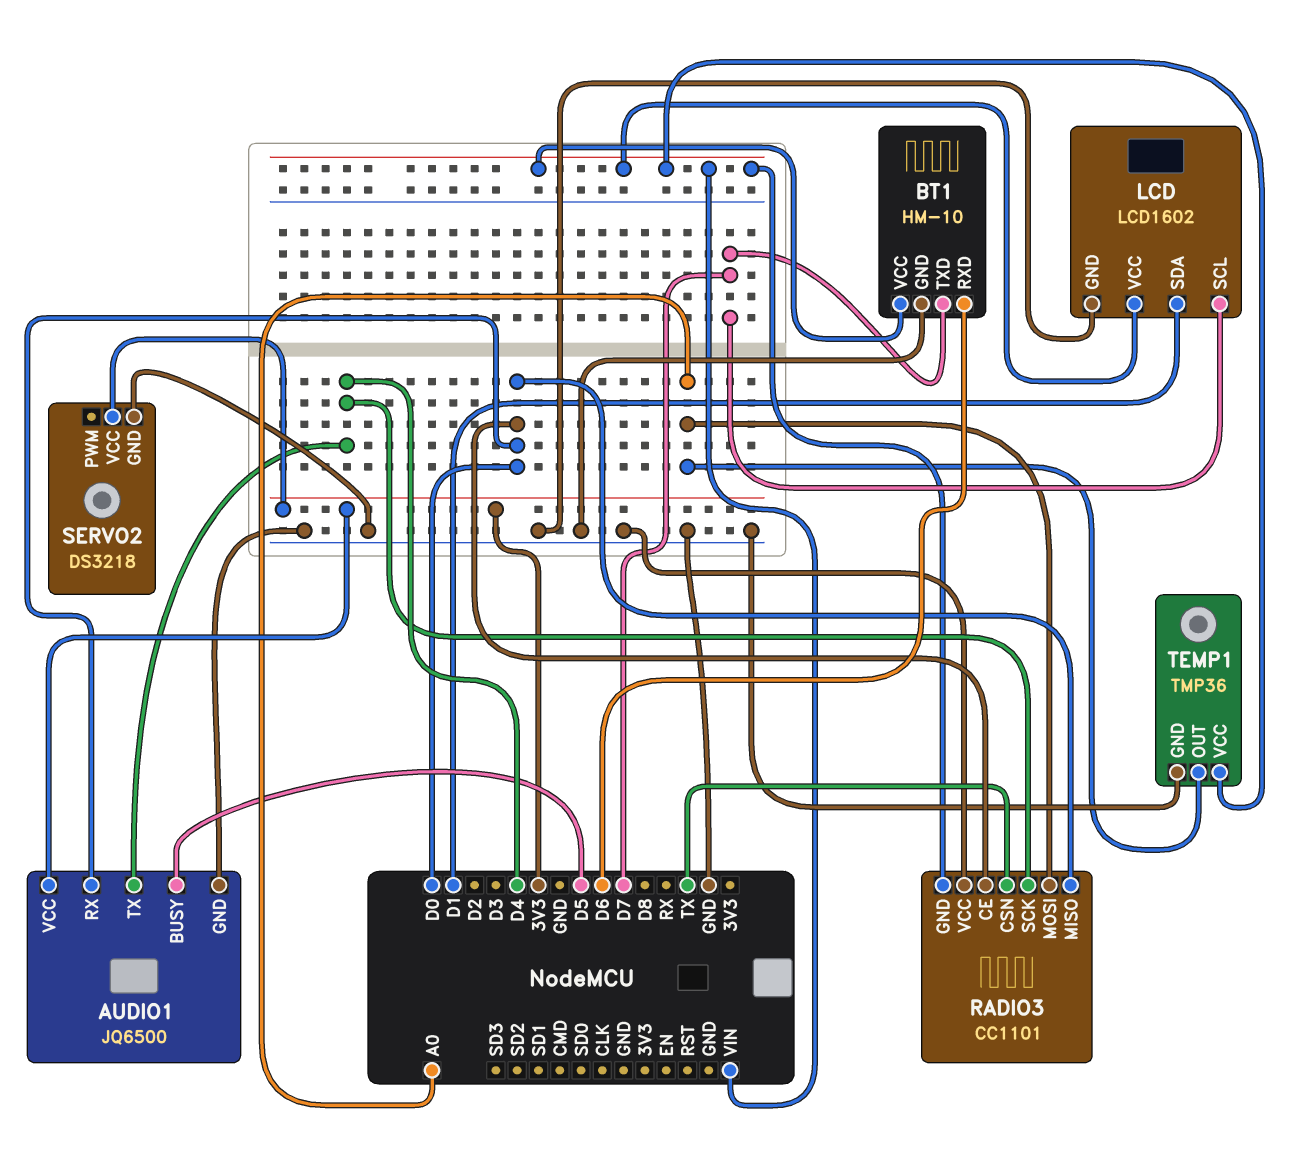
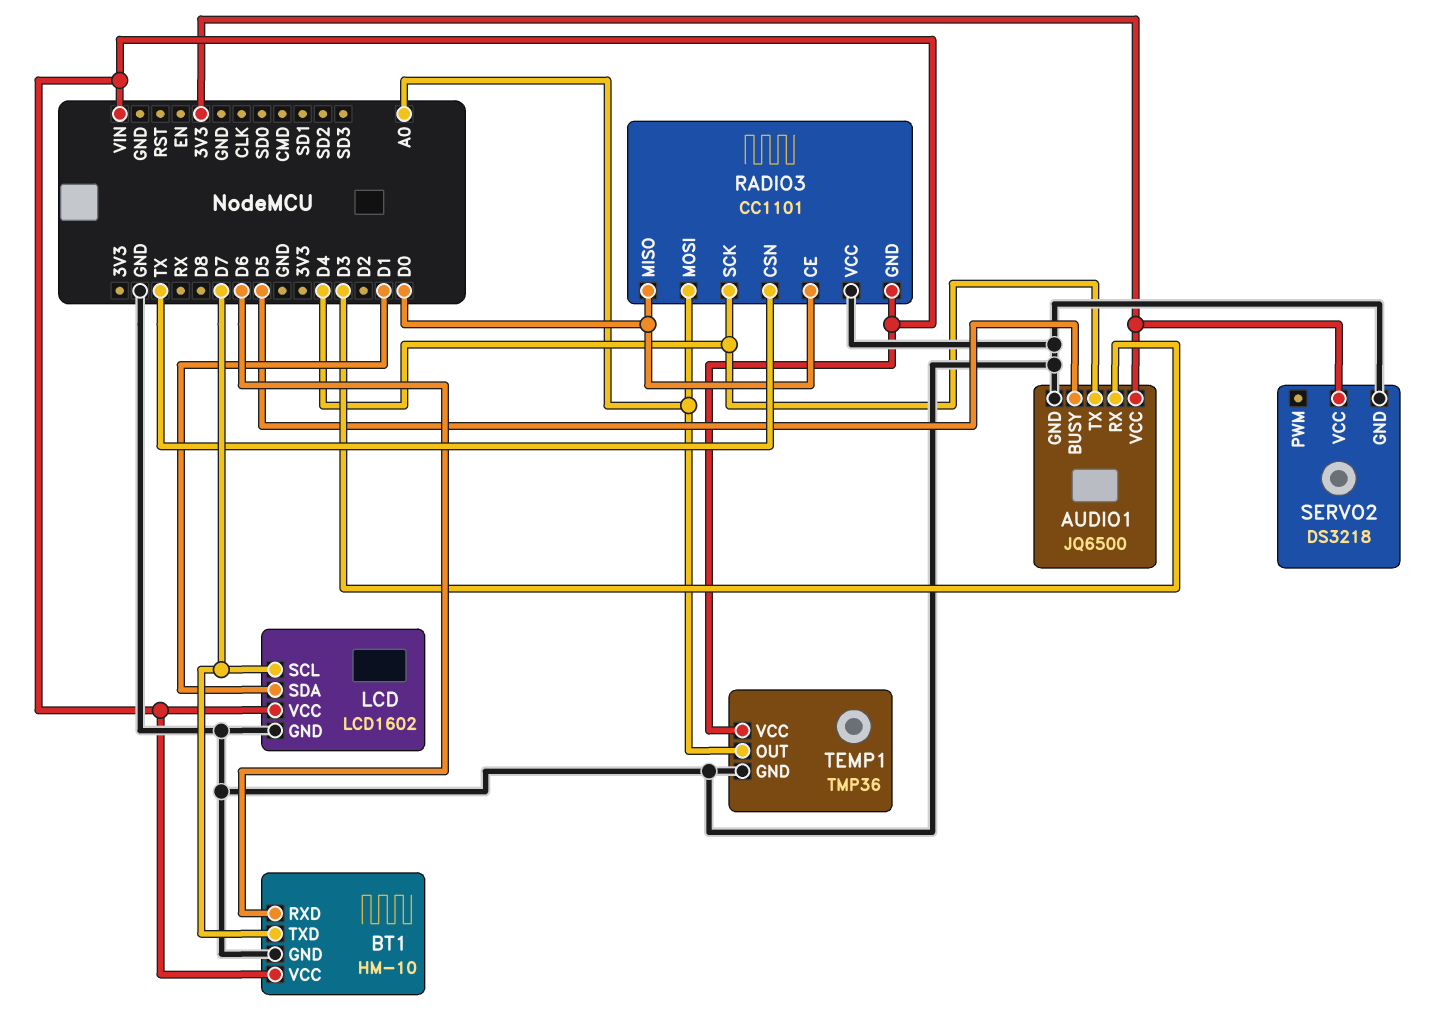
AUDIO1 pin RX: D0 -> D3

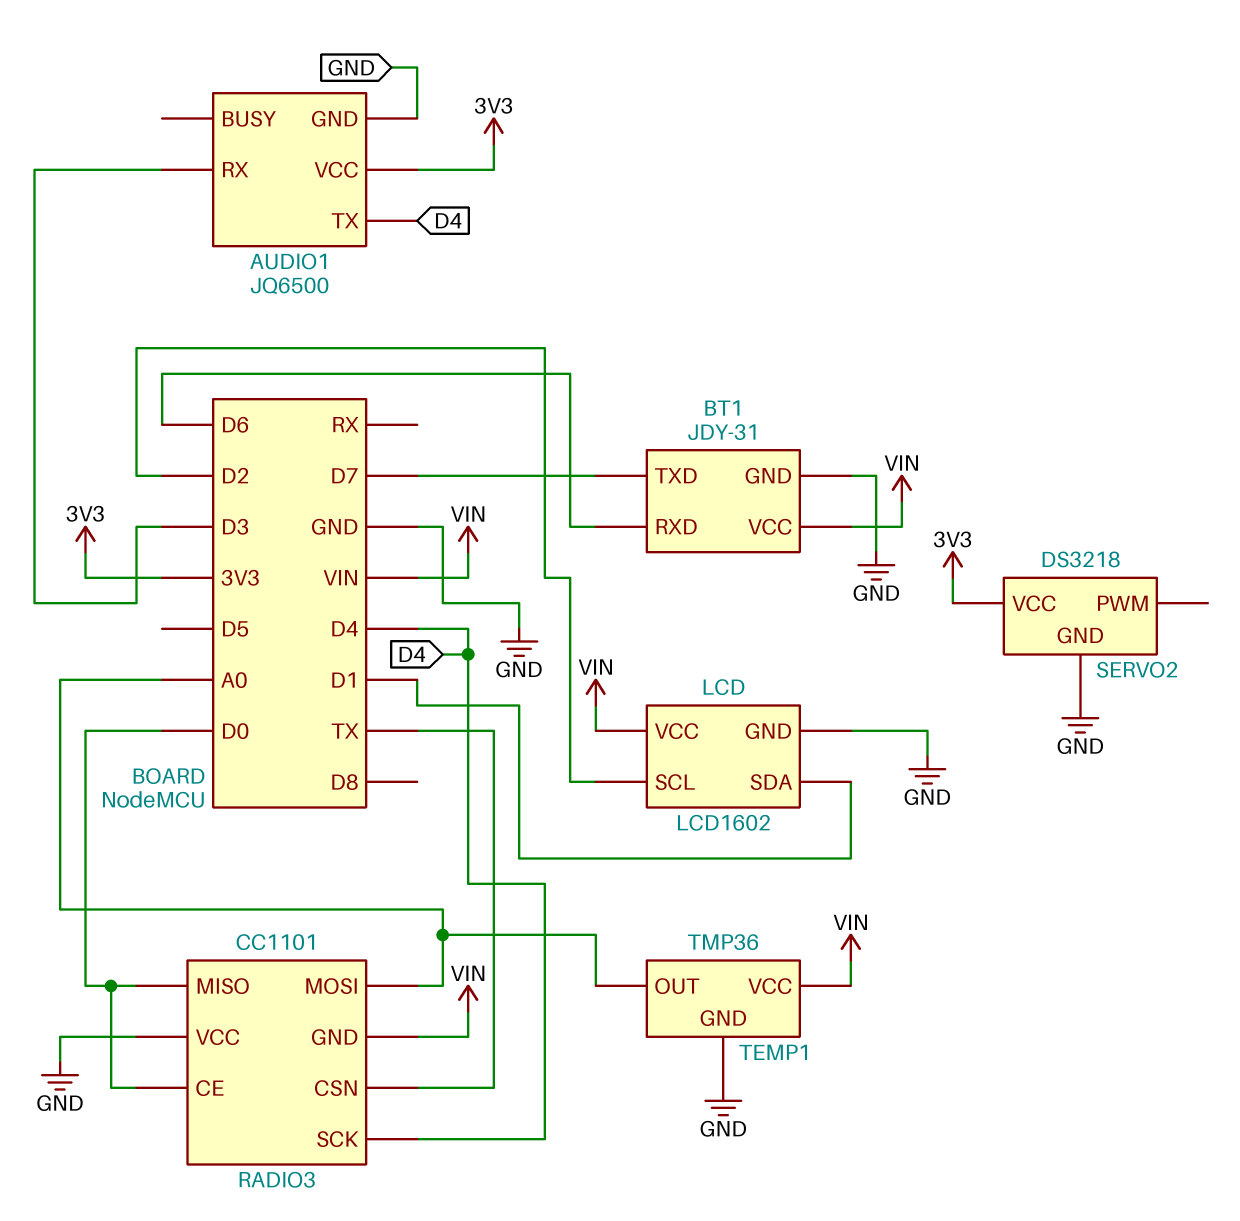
AUDIO1 pin BUSY: D5 -> none
BT1: HM-10 -> JDY-31
LCD pin SCL: D7 -> D2

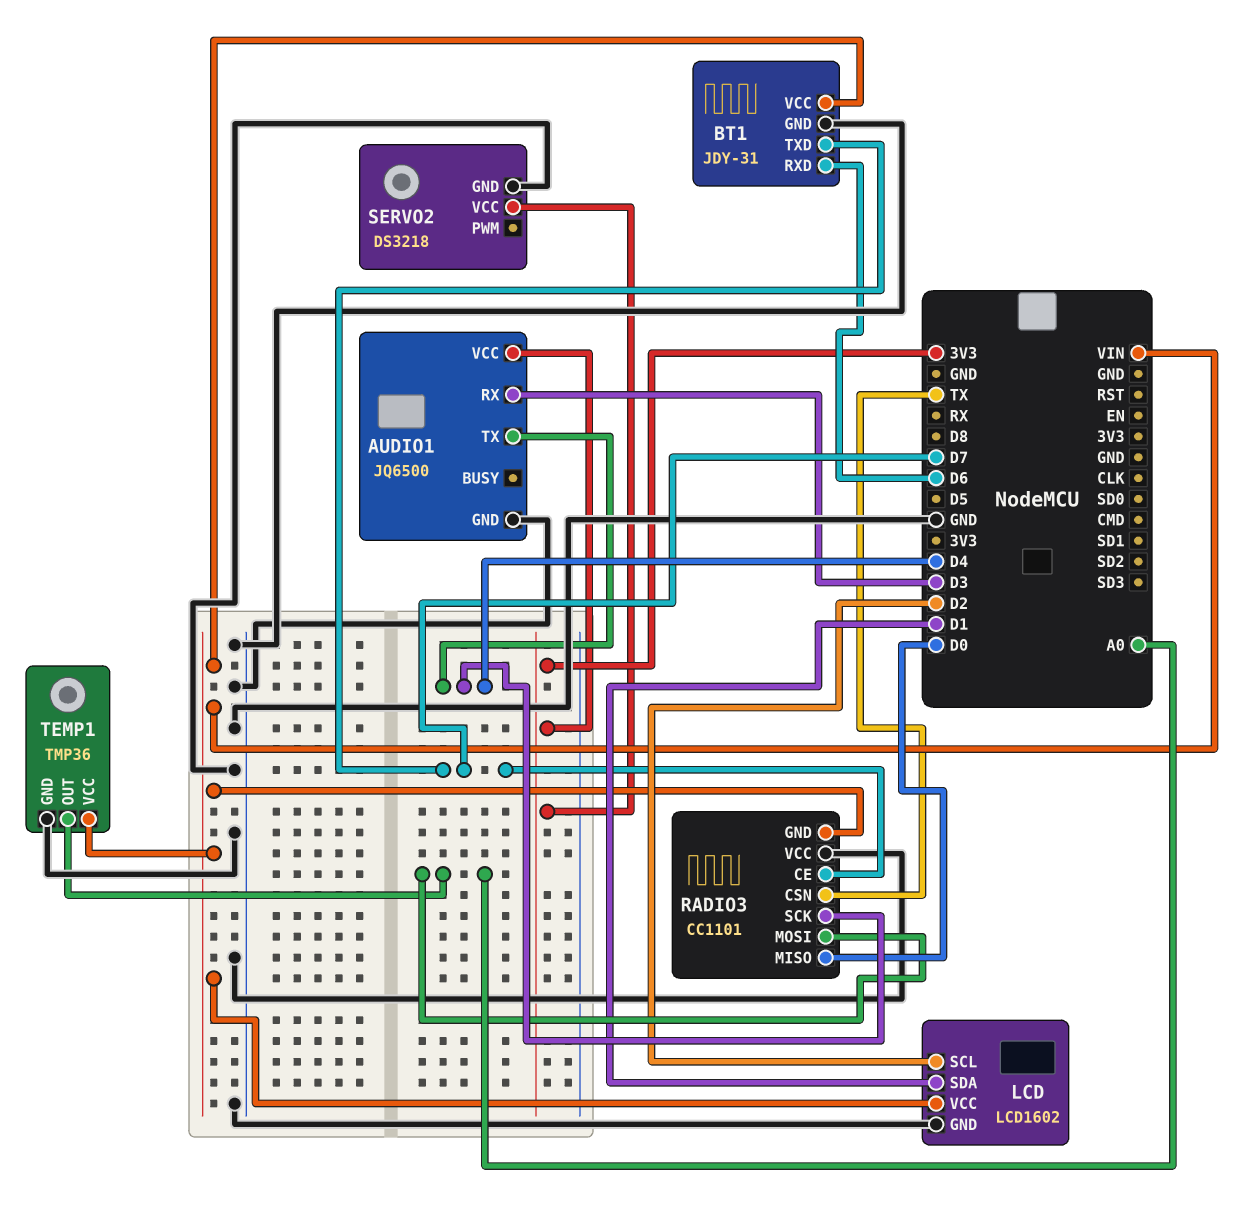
RADIO3 pin CE: D0 -> D7

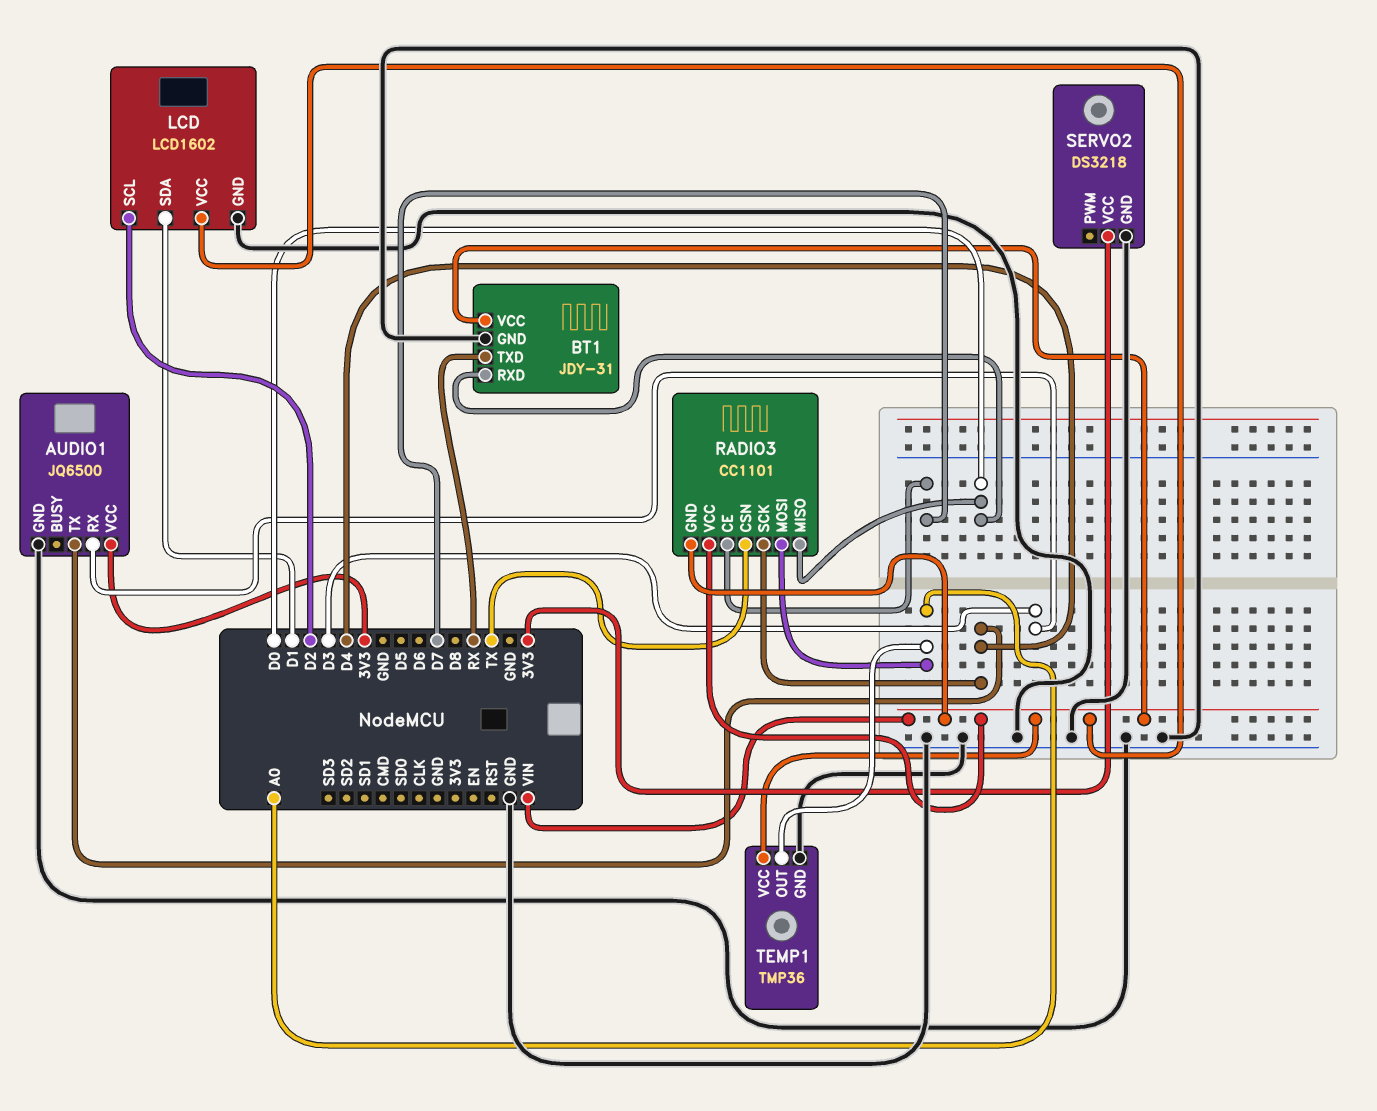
BT1 pin RXD: D6 -> D0
BT1 pin TXD: D7 -> RX
RADIO3 pin VCC: GND -> VIN

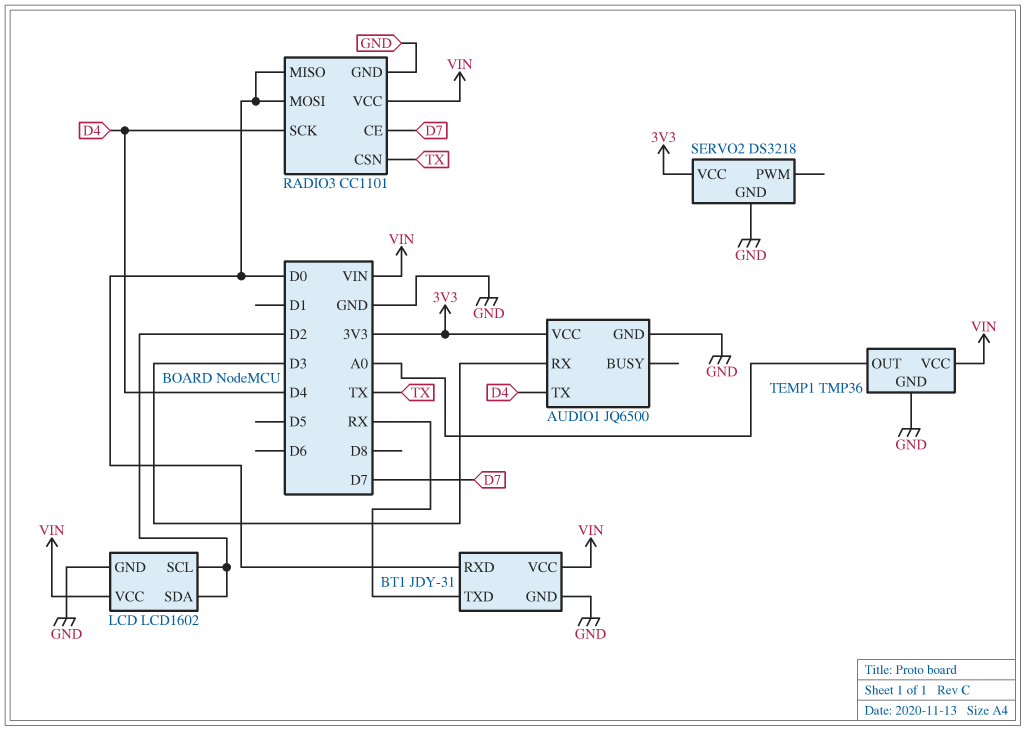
LCD pin SDA: D1 -> D2
RADIO3 pin GND: VIN -> GND
RADIO3 pin MOSI: A0 -> D0

